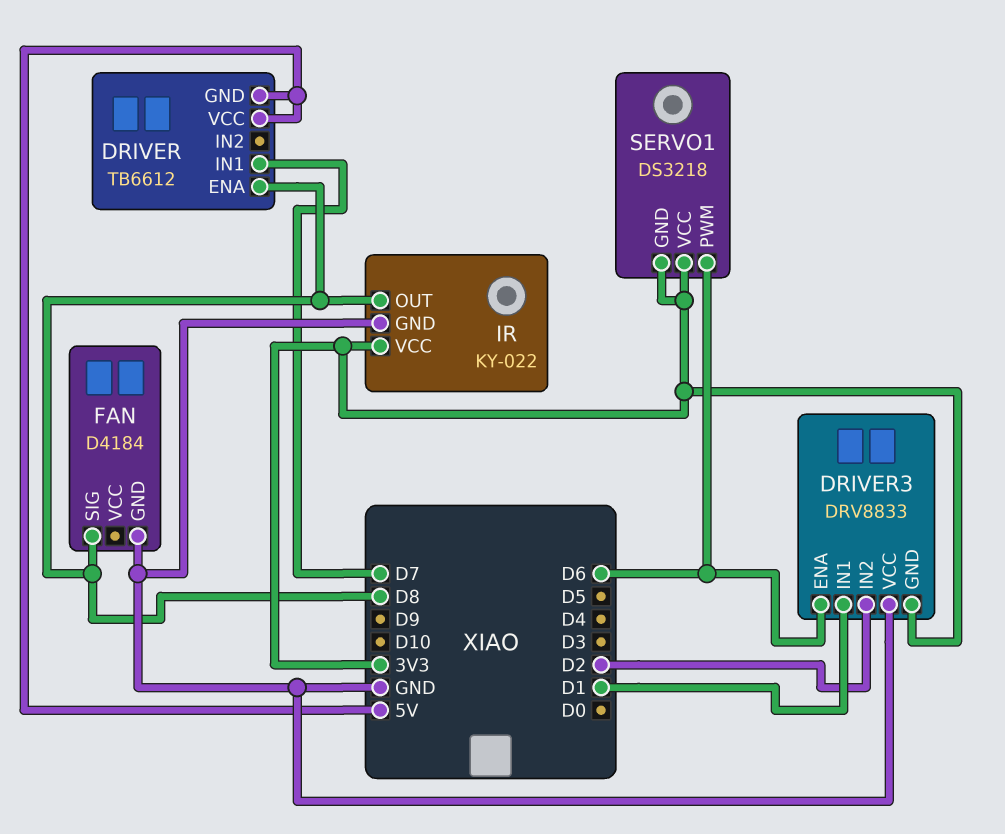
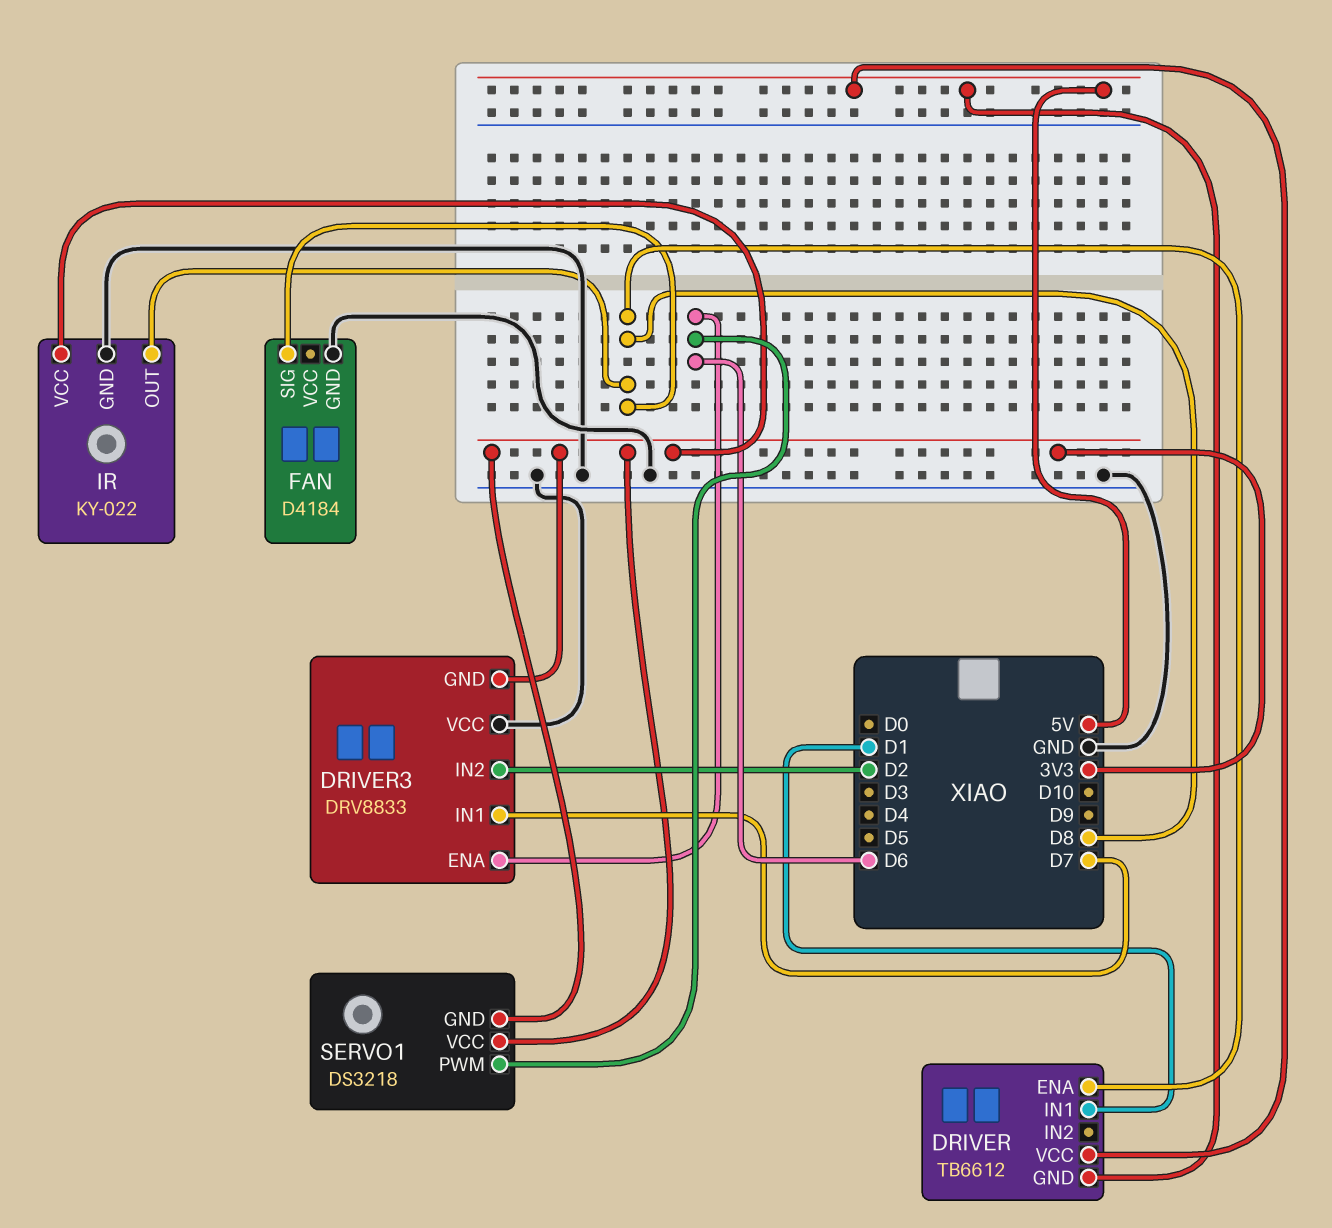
DRIVER pin IN1: D7 -> D1
DRIVER3 pin IN1: D1 -> D7

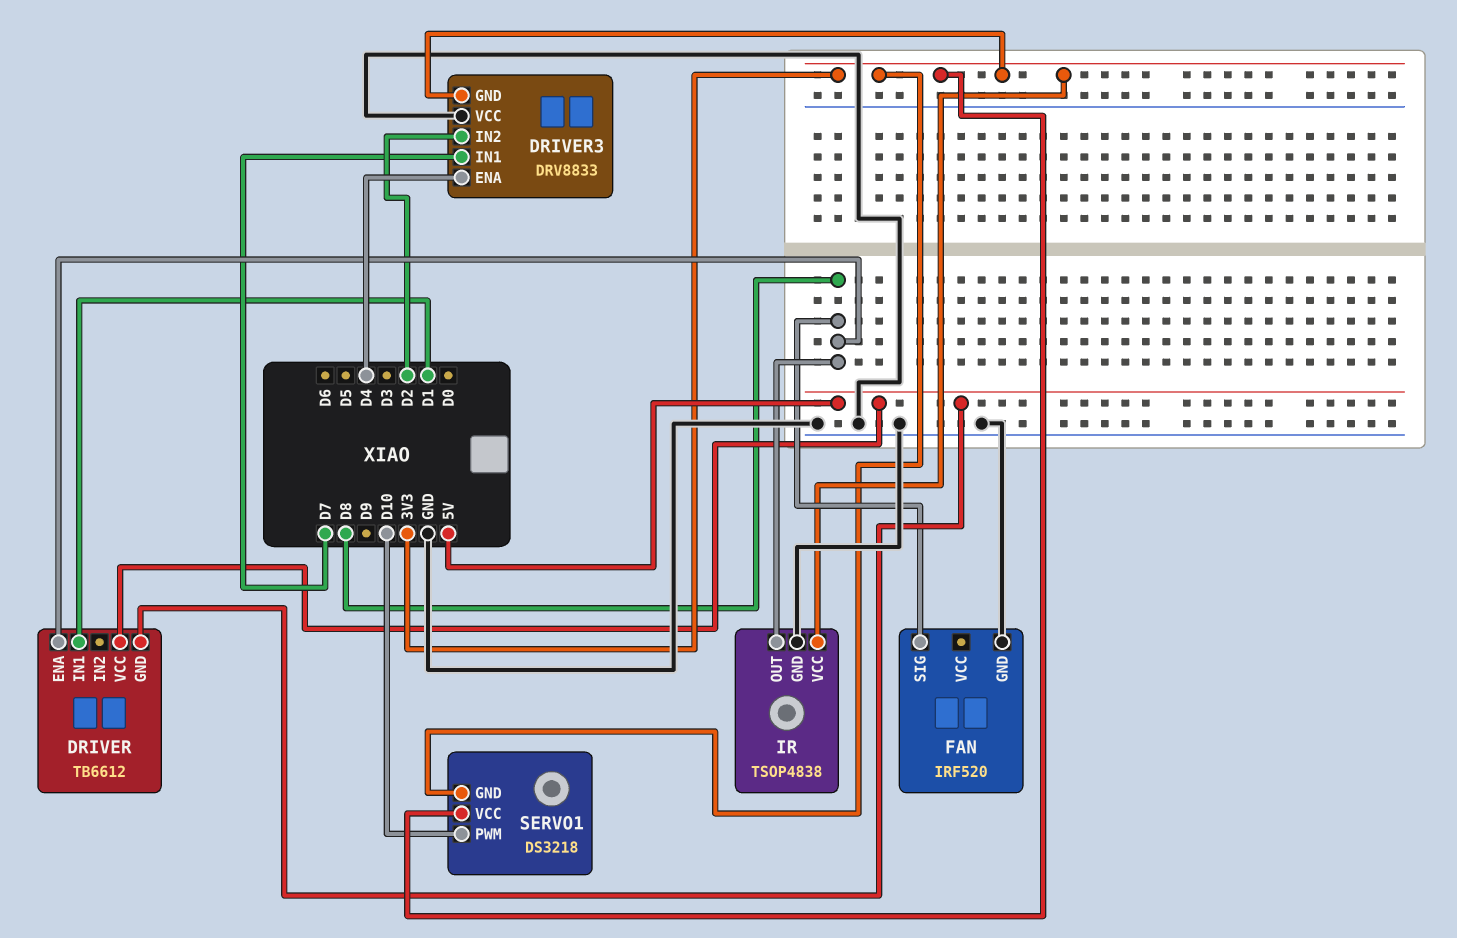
DRIVER3 pin ENA: D6 -> D4
FAN: D4184 -> IRF520
IR: KY-022 -> TSOP4838
SERVO1 pin PWM: D6 -> D10

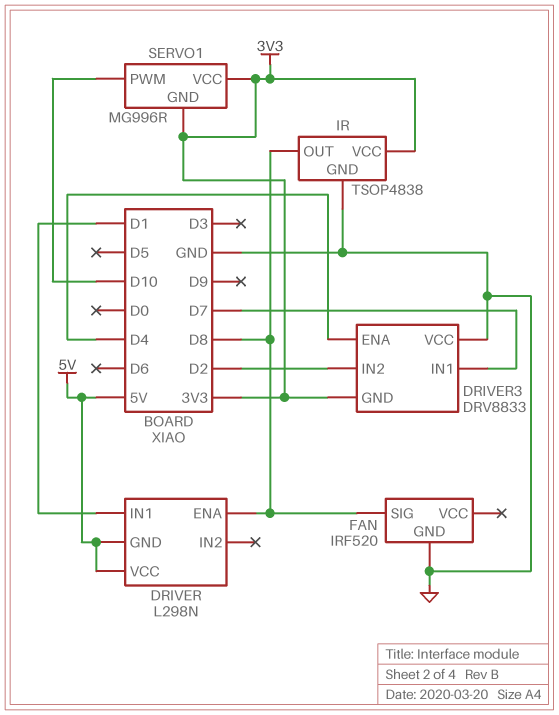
DRIVER: TB6612 -> L298N
SERVO1: DS3218 -> MG996R

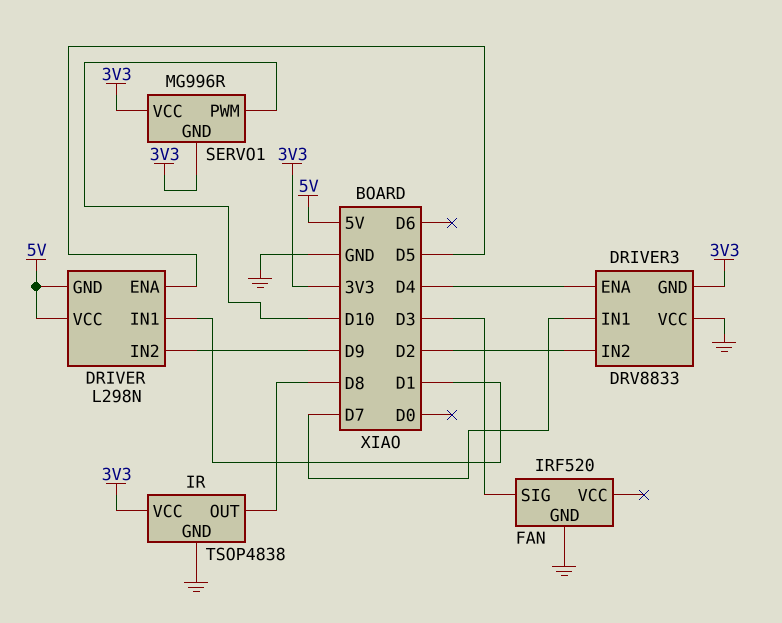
DRIVER pin ENA: D8 -> D5
DRIVER pin IN2: none -> D9
FAN pin SIG: D8 -> D3

